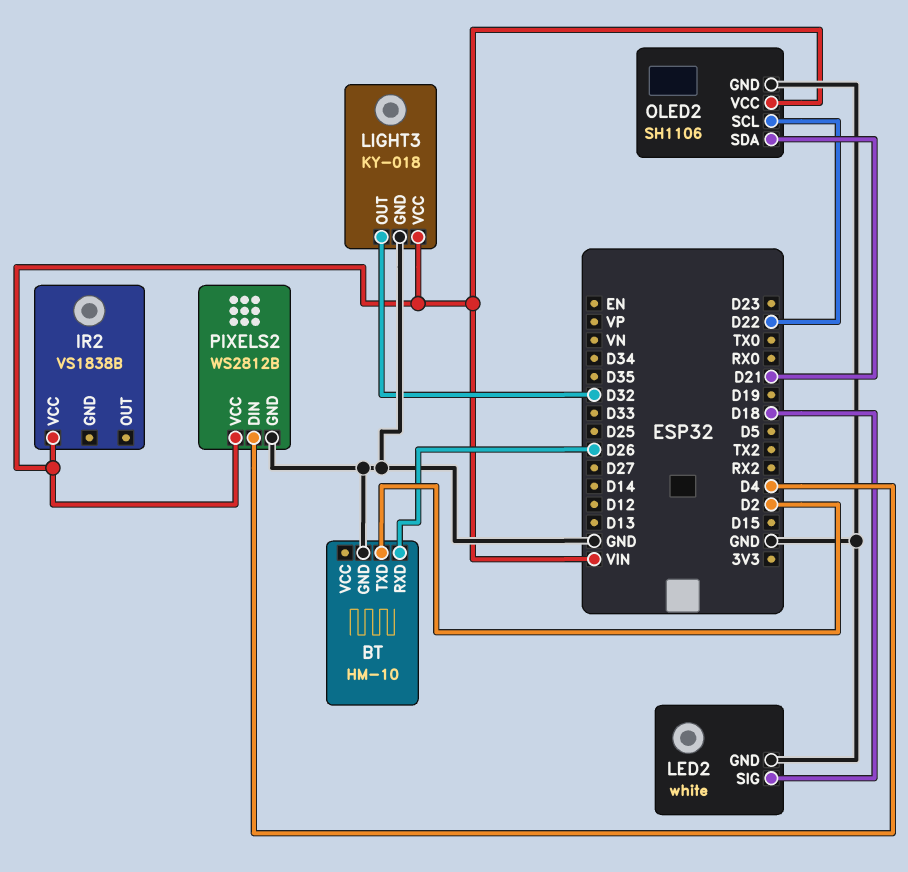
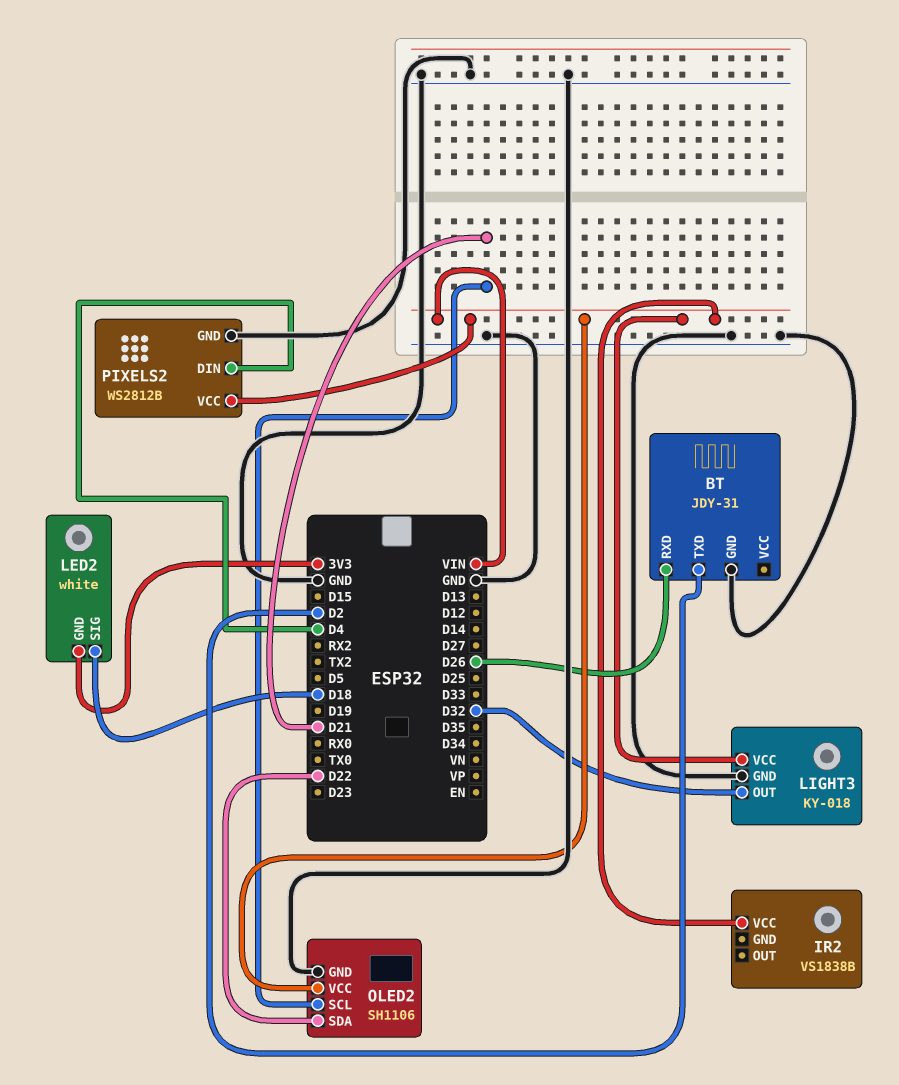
BT: HM-10 -> JDY-31
LED2 pin GND: GND -> 3V3
OLED2 pin SCL: D22 -> D21
OLED2 pin SDA: D21 -> D22

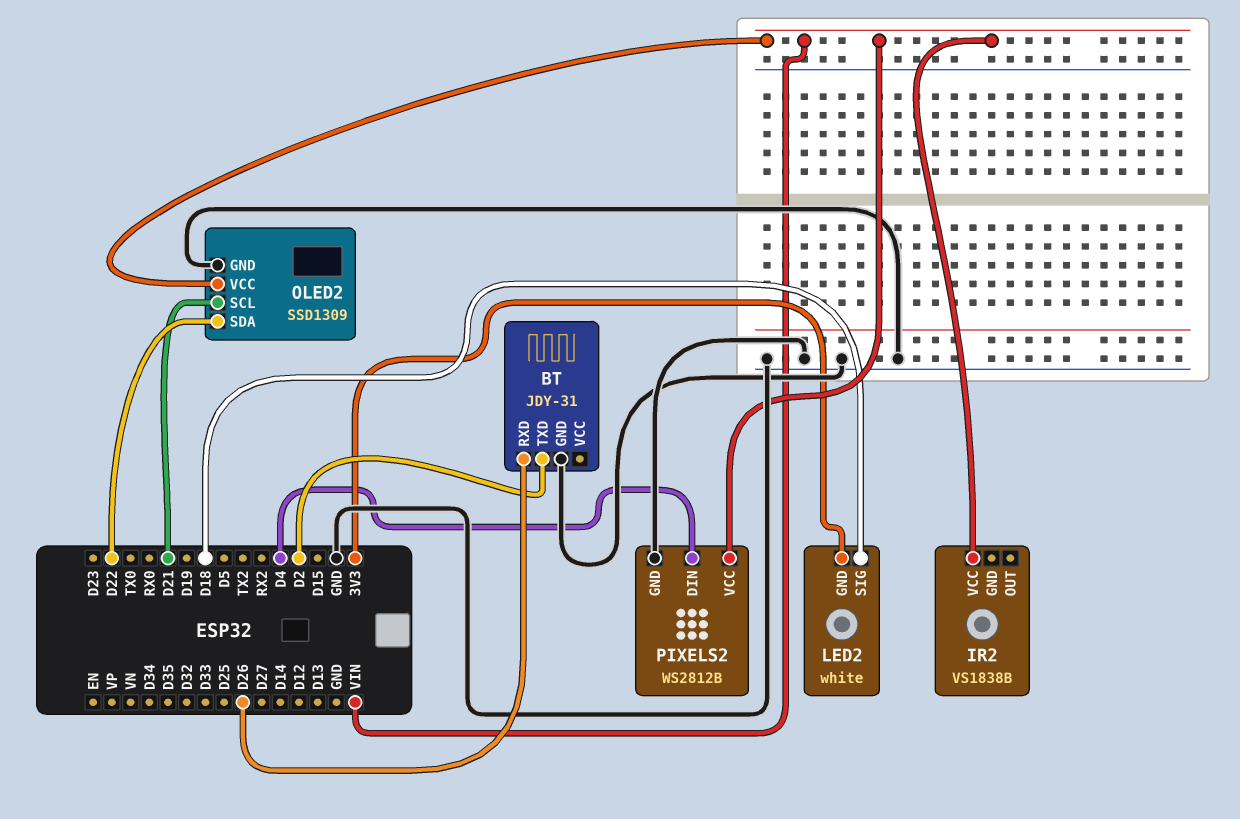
LIGHT3: KY-018 -> none
LIGHT3 pin GND: GND -> none
LIGHT3 pin OUT: D32 -> none
LIGHT3 pin VCC: VIN -> none
OLED2: SH1106 -> SSD1309

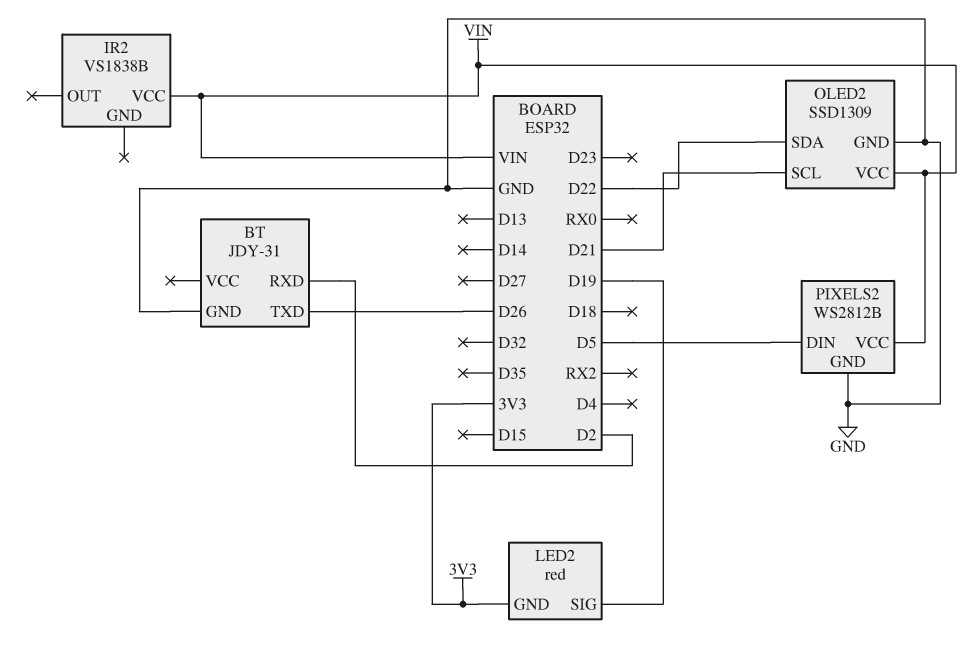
BT pin RXD: D26 -> D2
BT pin TXD: D2 -> D26
LED2: white -> red
LED2 pin SIG: D18 -> D19
PIXELS2 pin DIN: D4 -> D5

